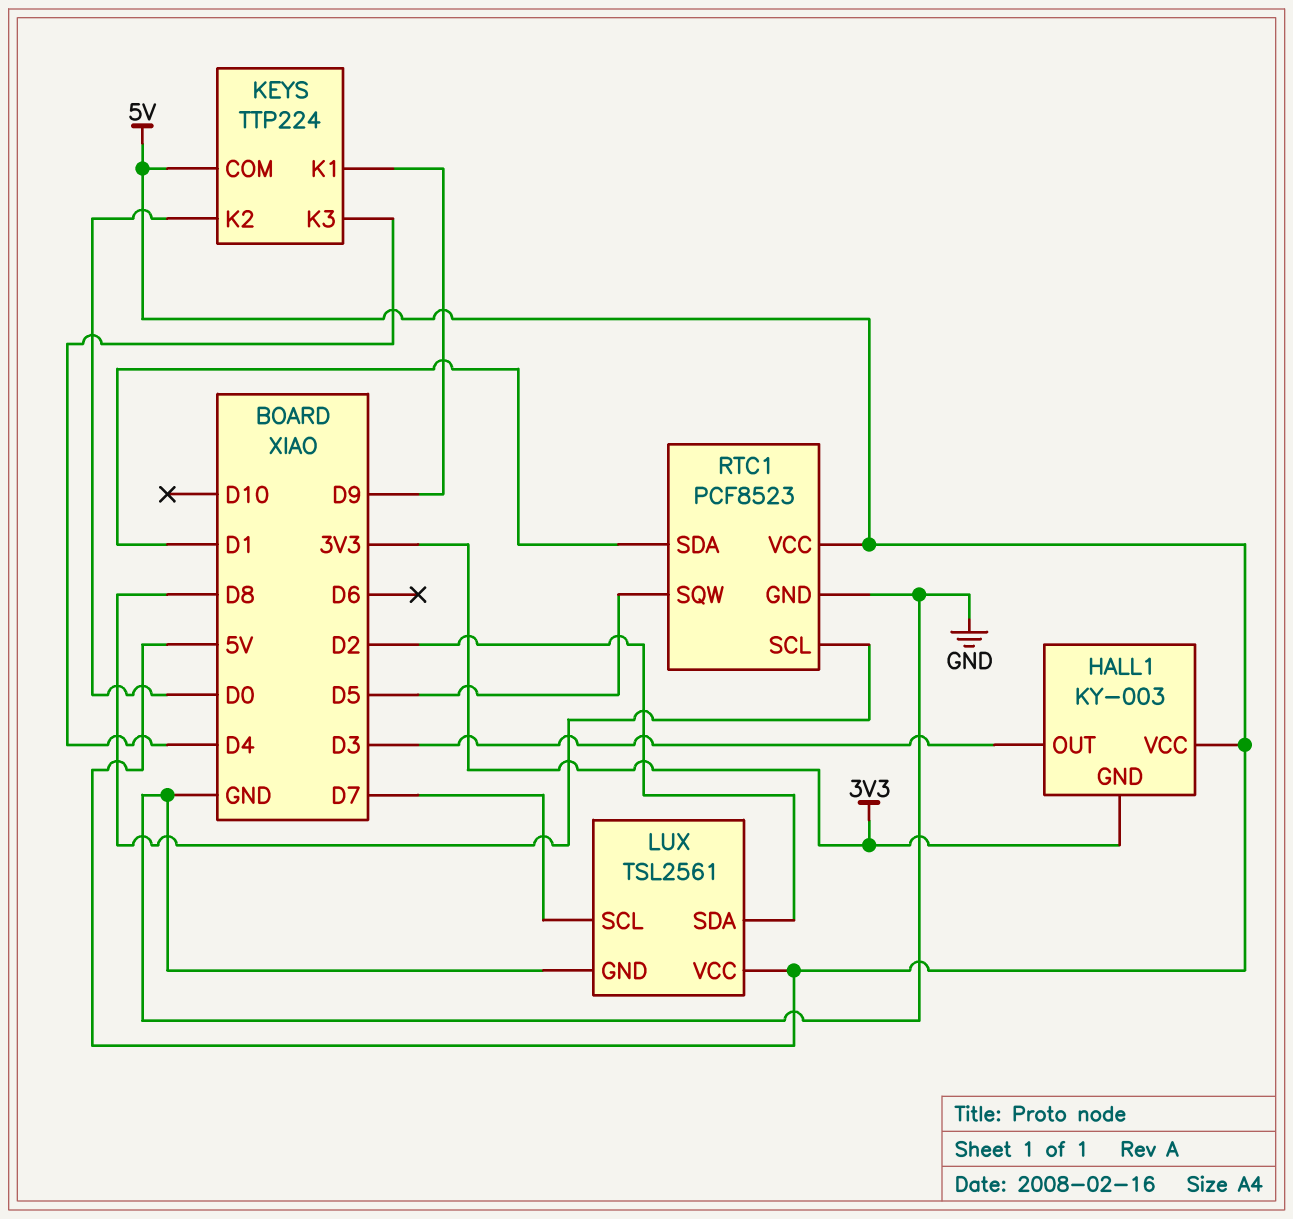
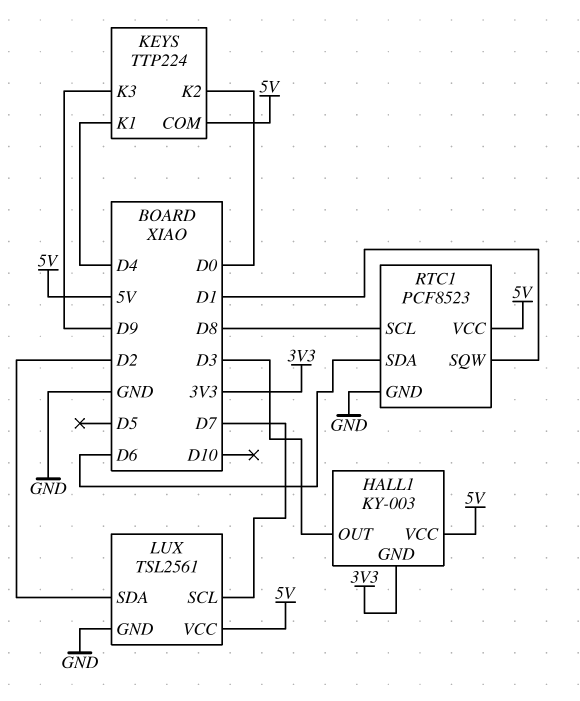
KEYS pin K1: D9 -> D4
KEYS pin K3: D4 -> D9
RTC1 pin SDA: D1 -> D6
RTC1 pin SQW: D5 -> D1

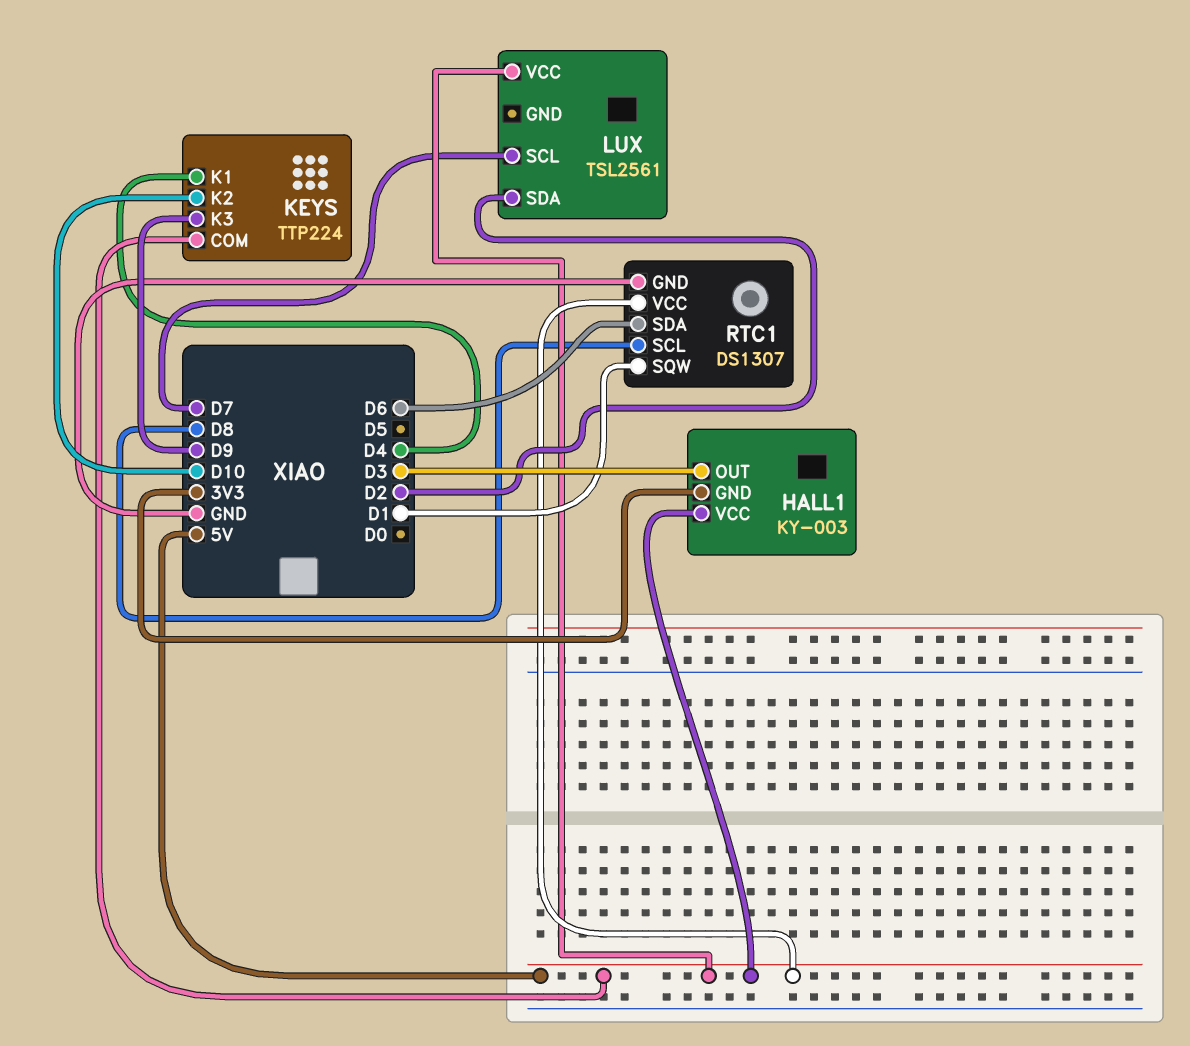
KEYS pin K2: D0 -> D10
LUX pin GND: GND -> none
RTC1: PCF8523 -> DS1307

